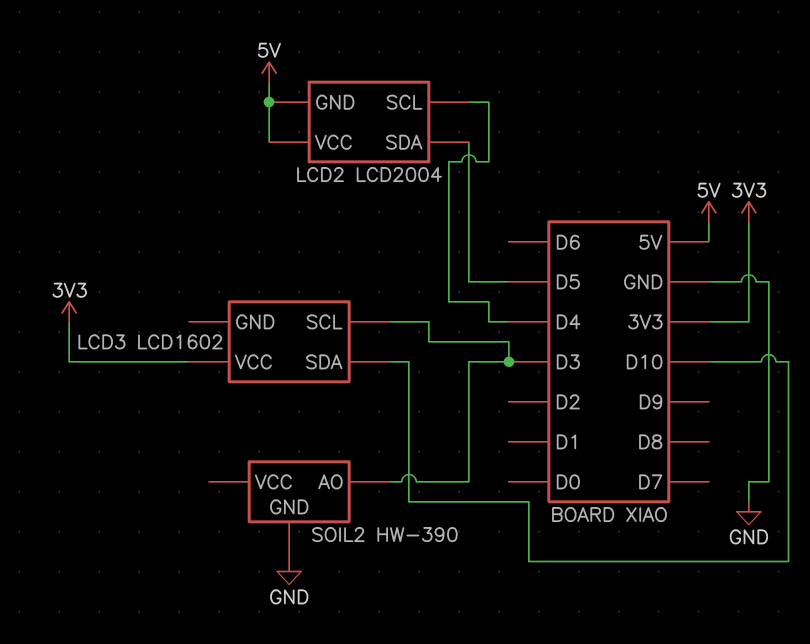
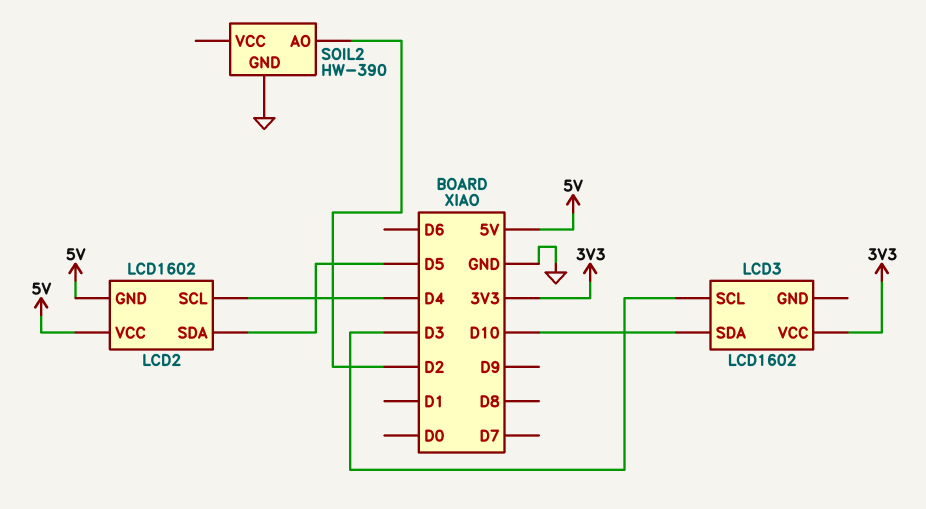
LCD2: LCD2004 -> LCD1602
SOIL2 pin AO: D3 -> D2

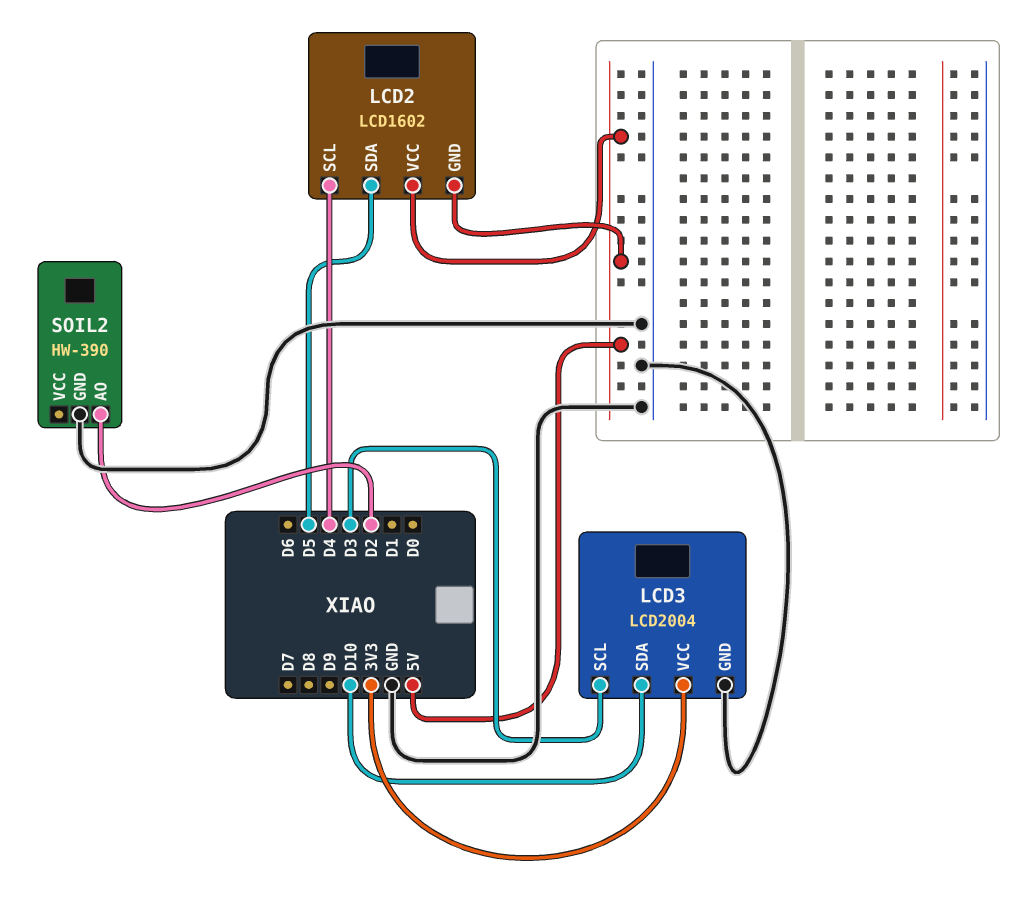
LCD3: LCD1602 -> LCD2004
LCD3 pin GND: none -> GND

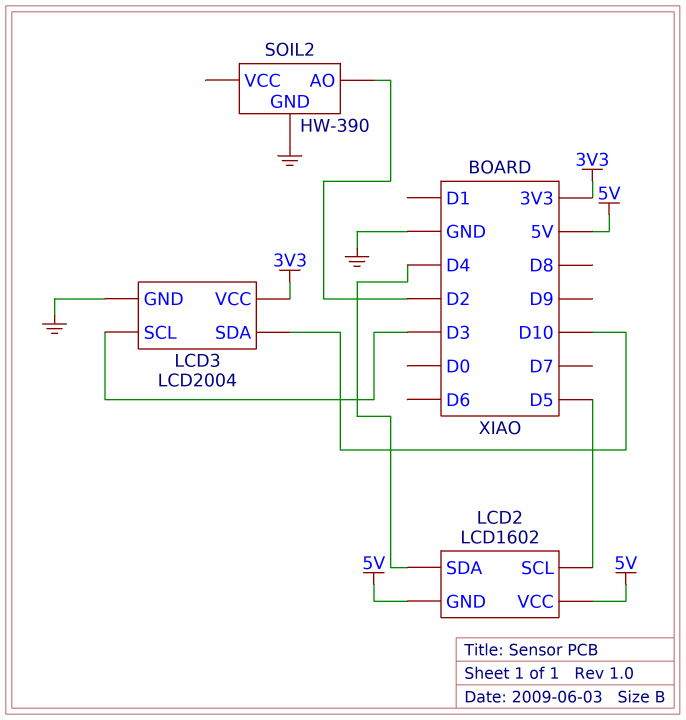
LCD2 pin SCL: D4 -> D5
LCD2 pin SDA: D5 -> D4

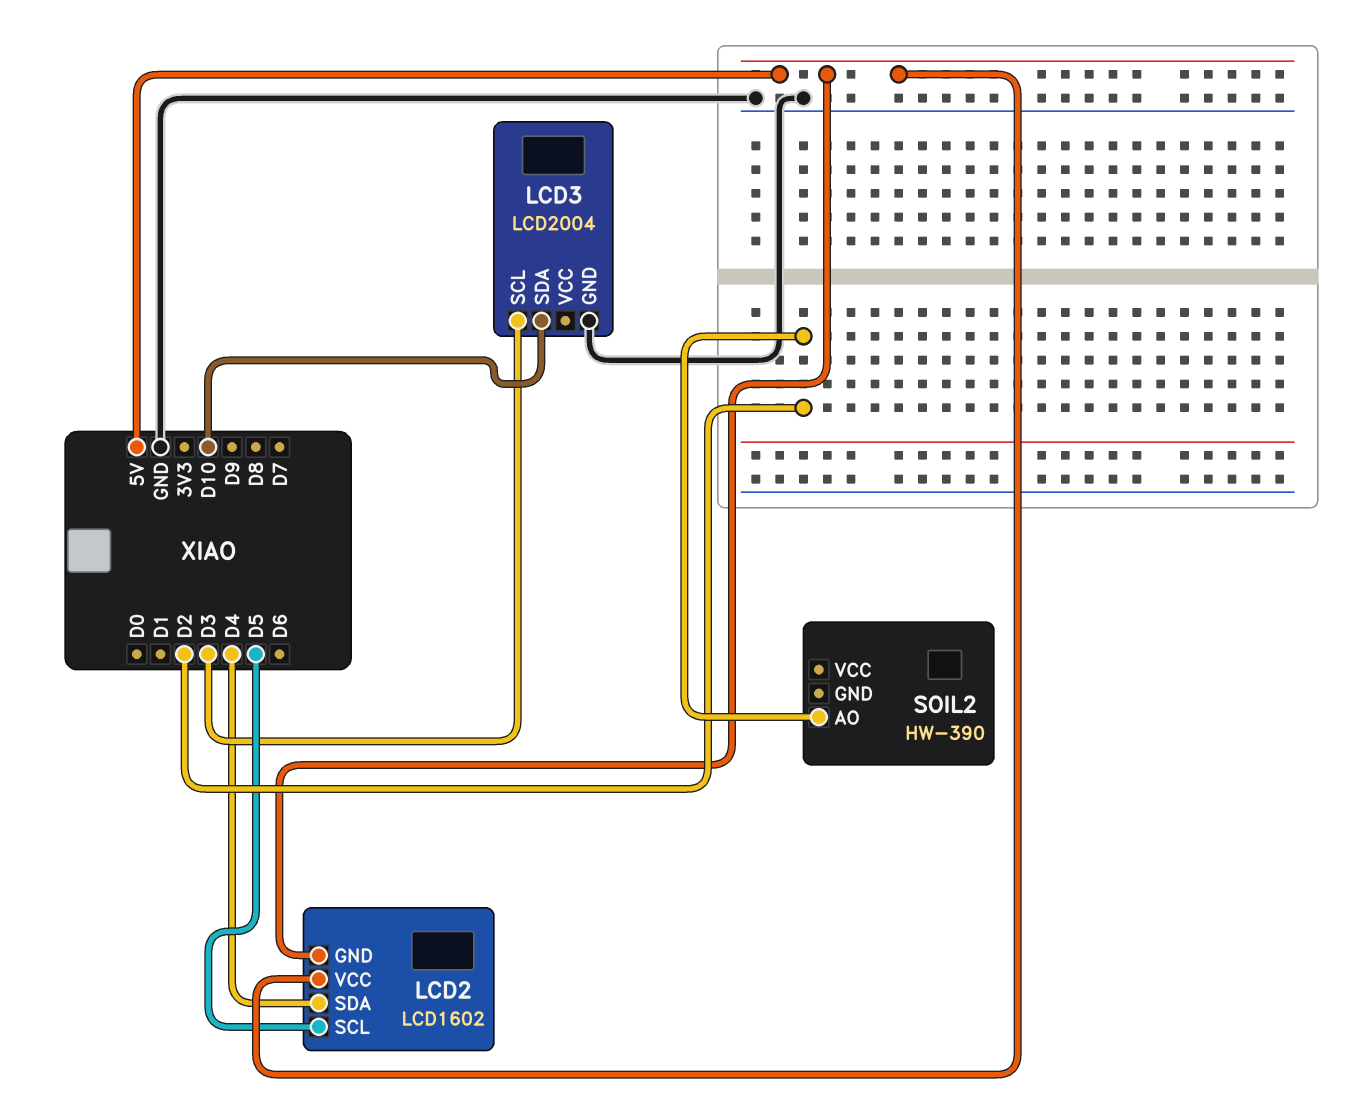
LCD3 pin VCC: 3V3 -> none
SOIL2 pin GND: GND -> none

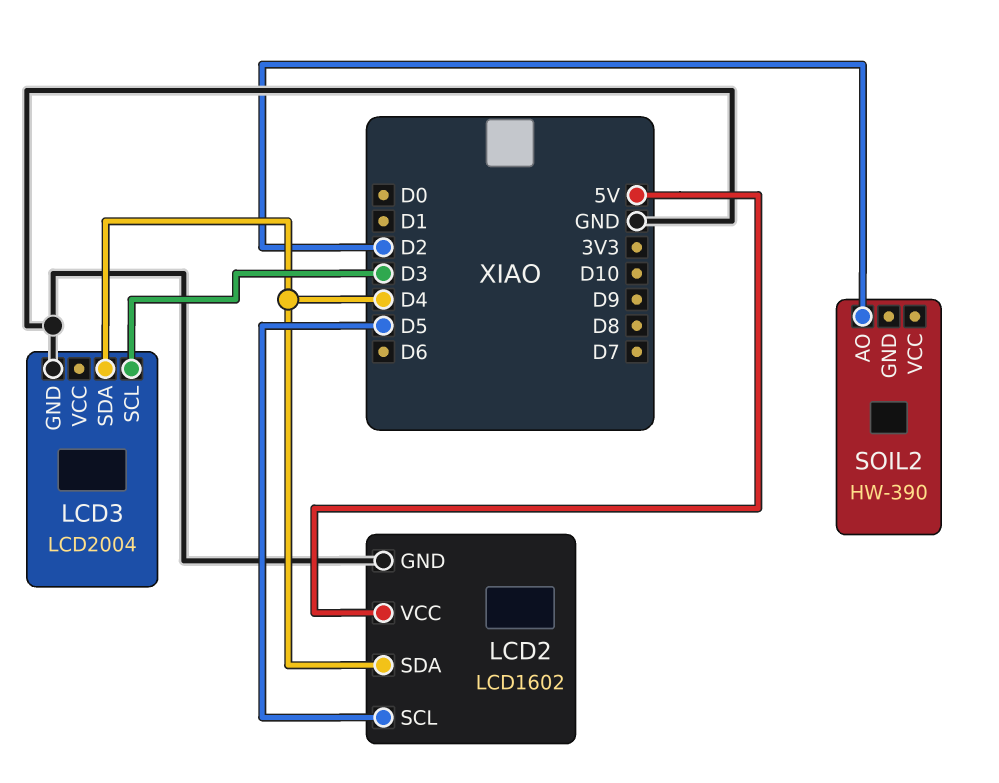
LCD2 pin GND: 5V -> GND
LCD3 pin SDA: D10 -> D4

